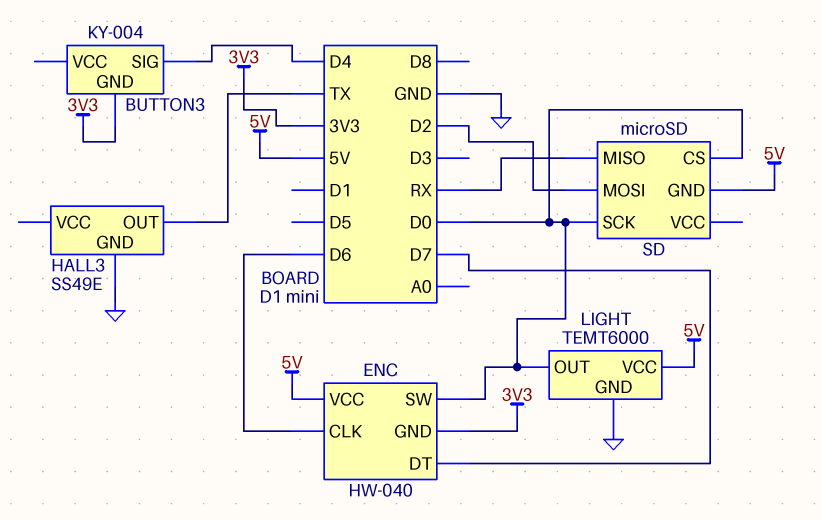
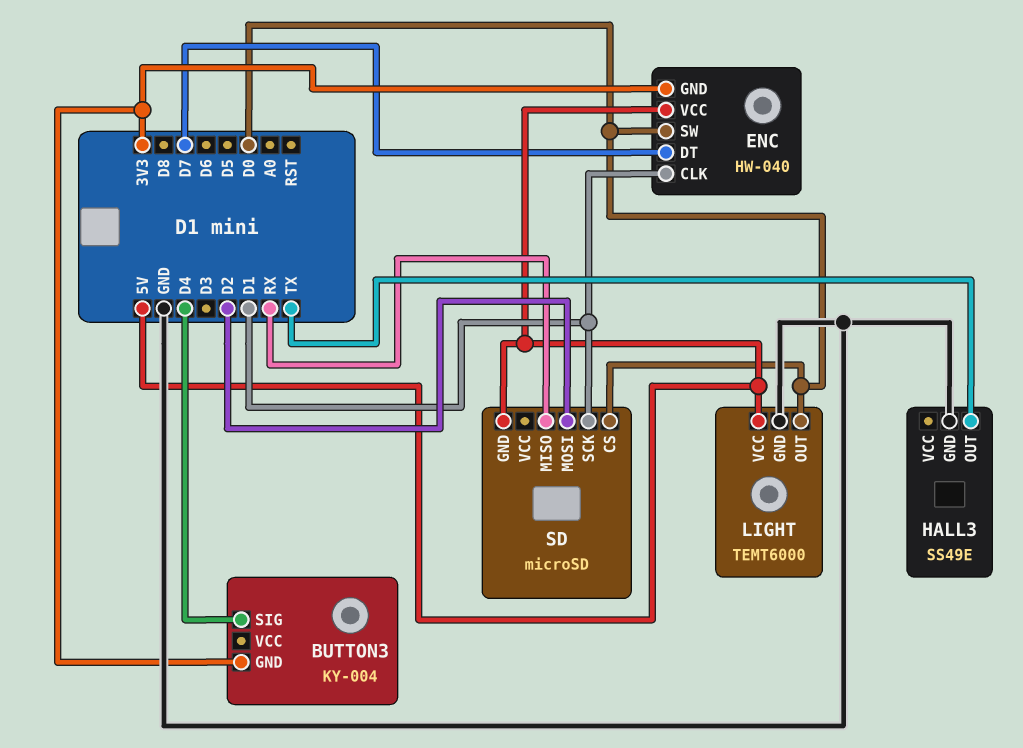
ENC pin CLK: D6 -> D1
SD pin SCK: D0 -> D1

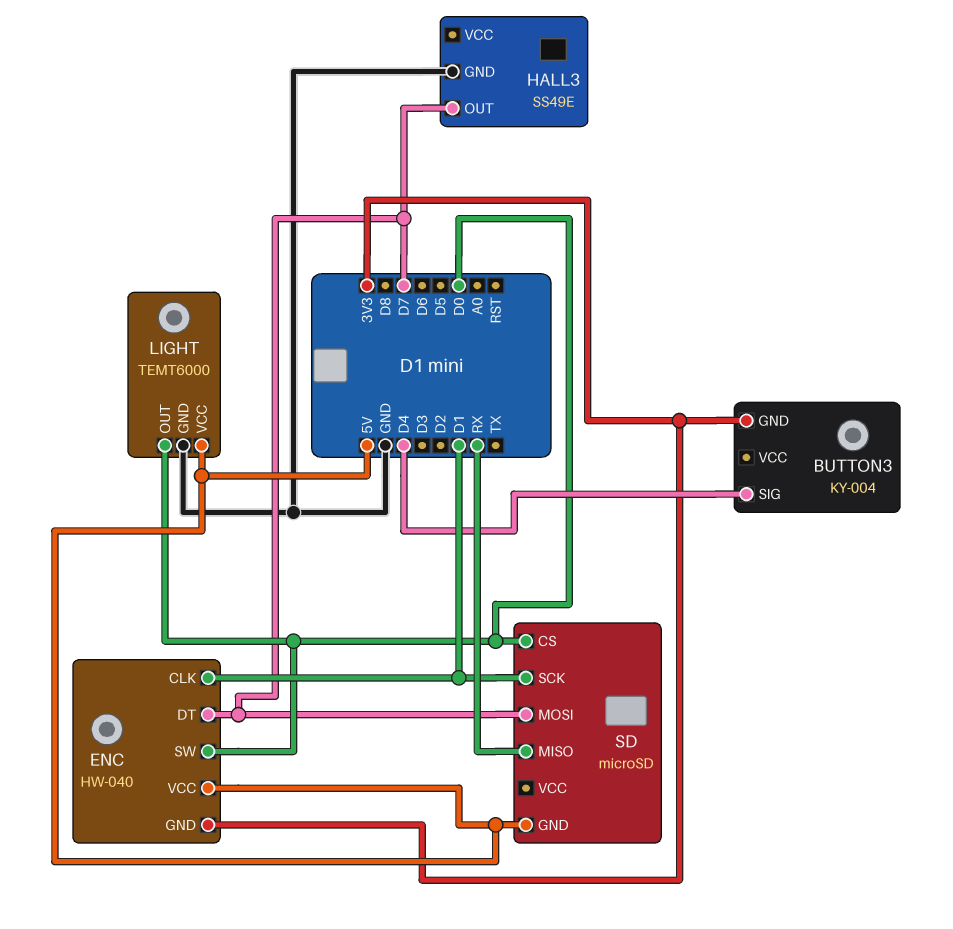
HALL3 pin OUT: TX -> D7
SD pin MOSI: D2 -> D7

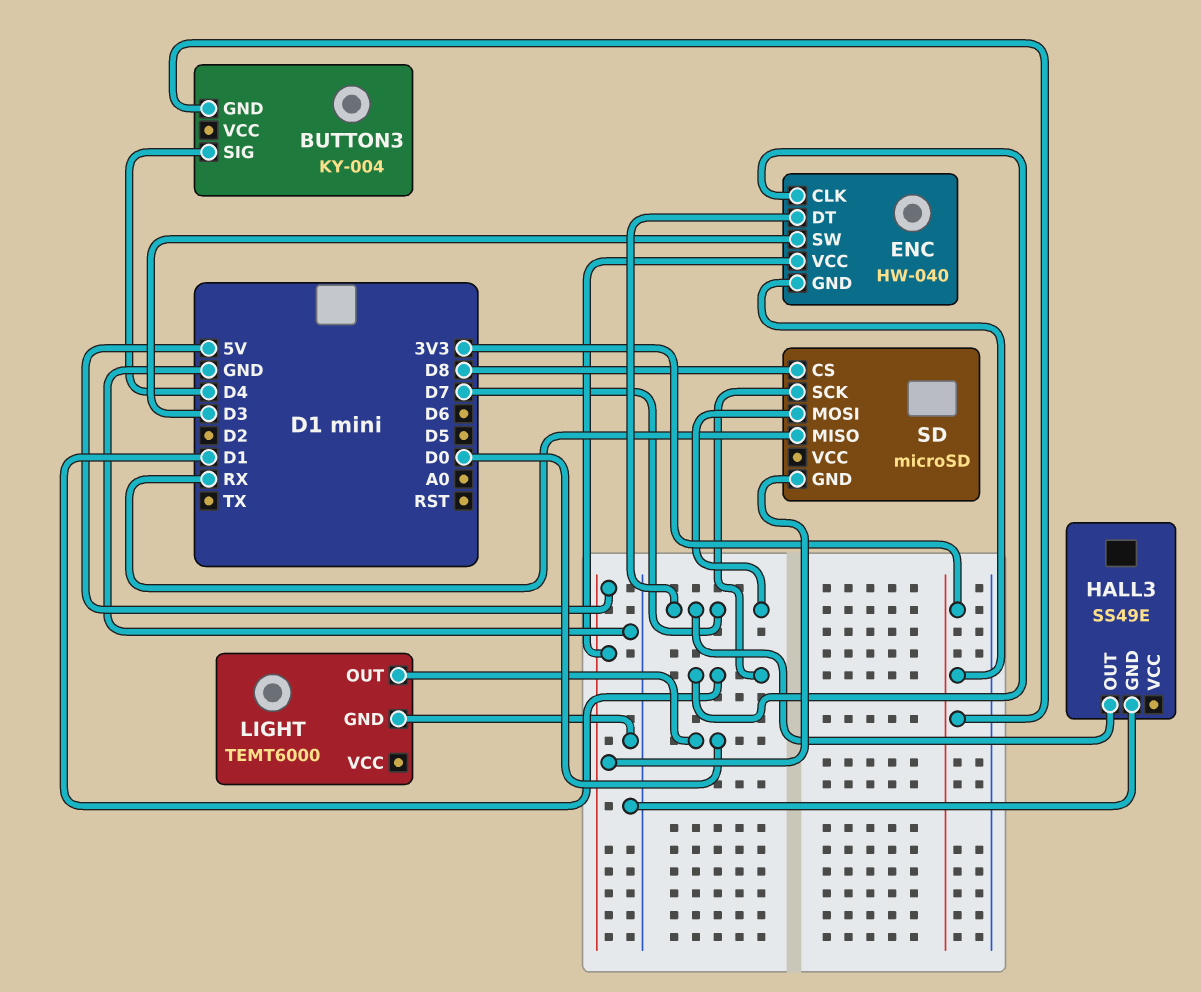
ENC pin SW: D0 -> D3
LIGHT pin VCC: 5V -> none
SD pin CS: D0 -> D8

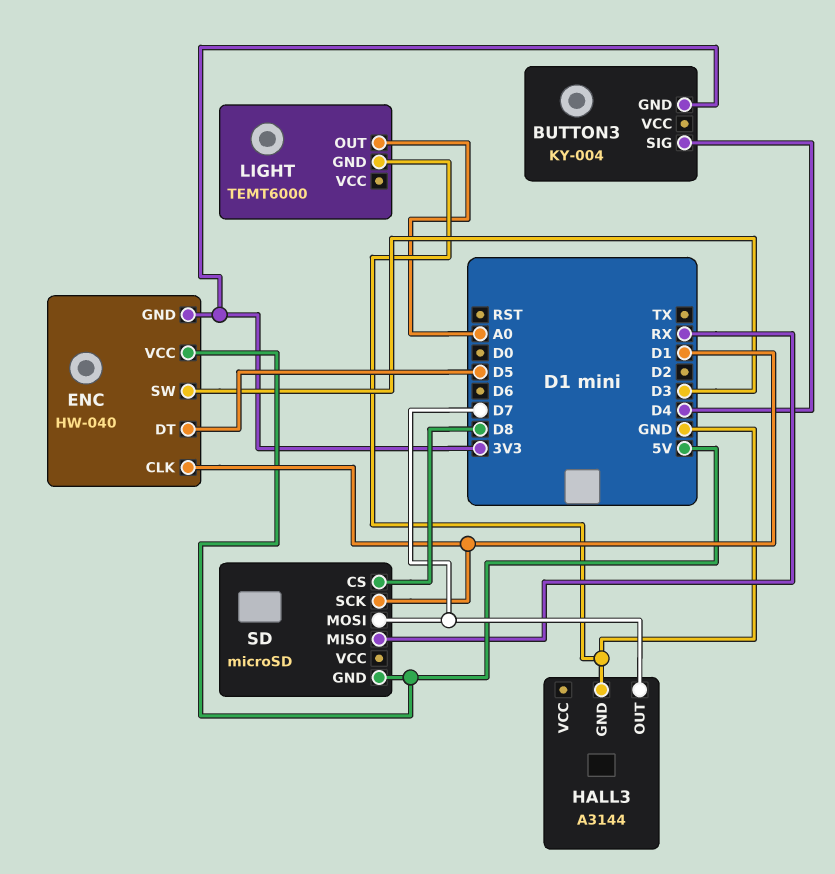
ENC pin DT: D7 -> D5
HALL3: SS49E -> A3144
LIGHT pin OUT: D0 -> A0

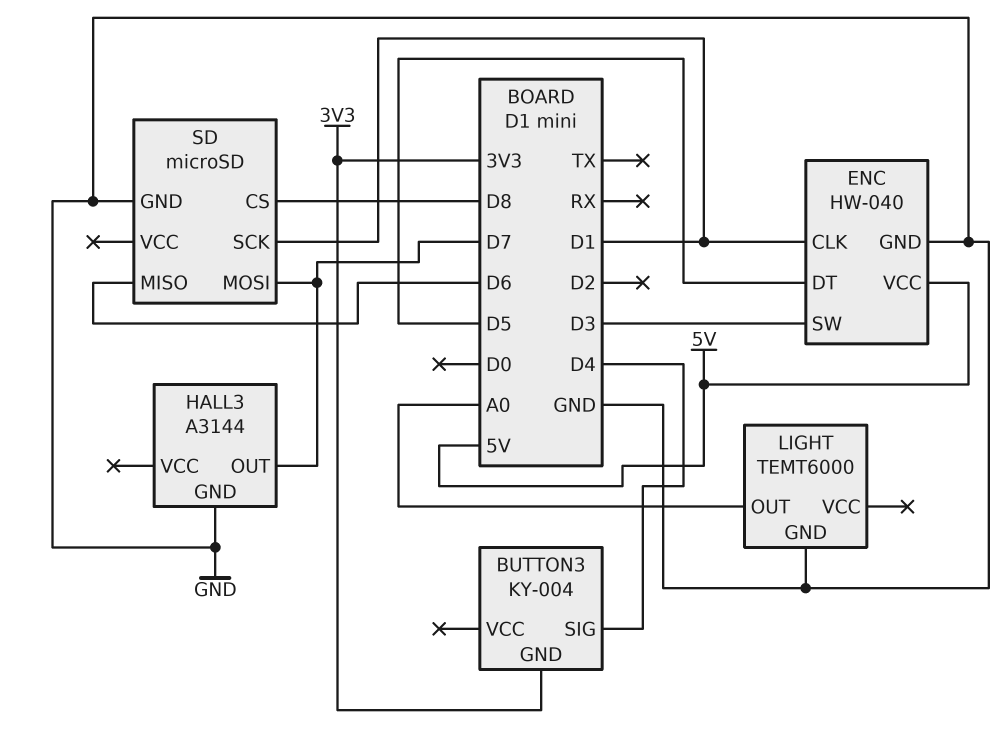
ENC pin GND: 3V3 -> GND
SD pin GND: 5V -> GND
SD pin MISO: RX -> D6

